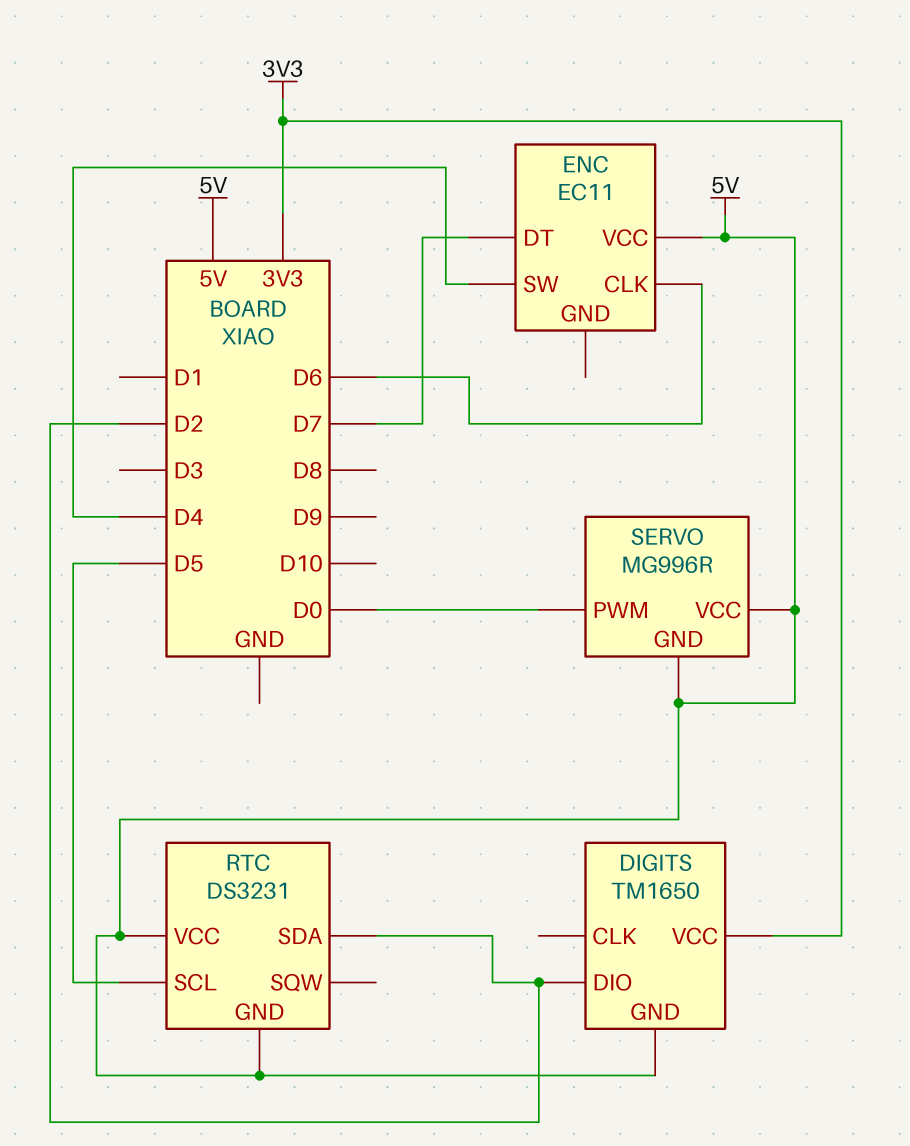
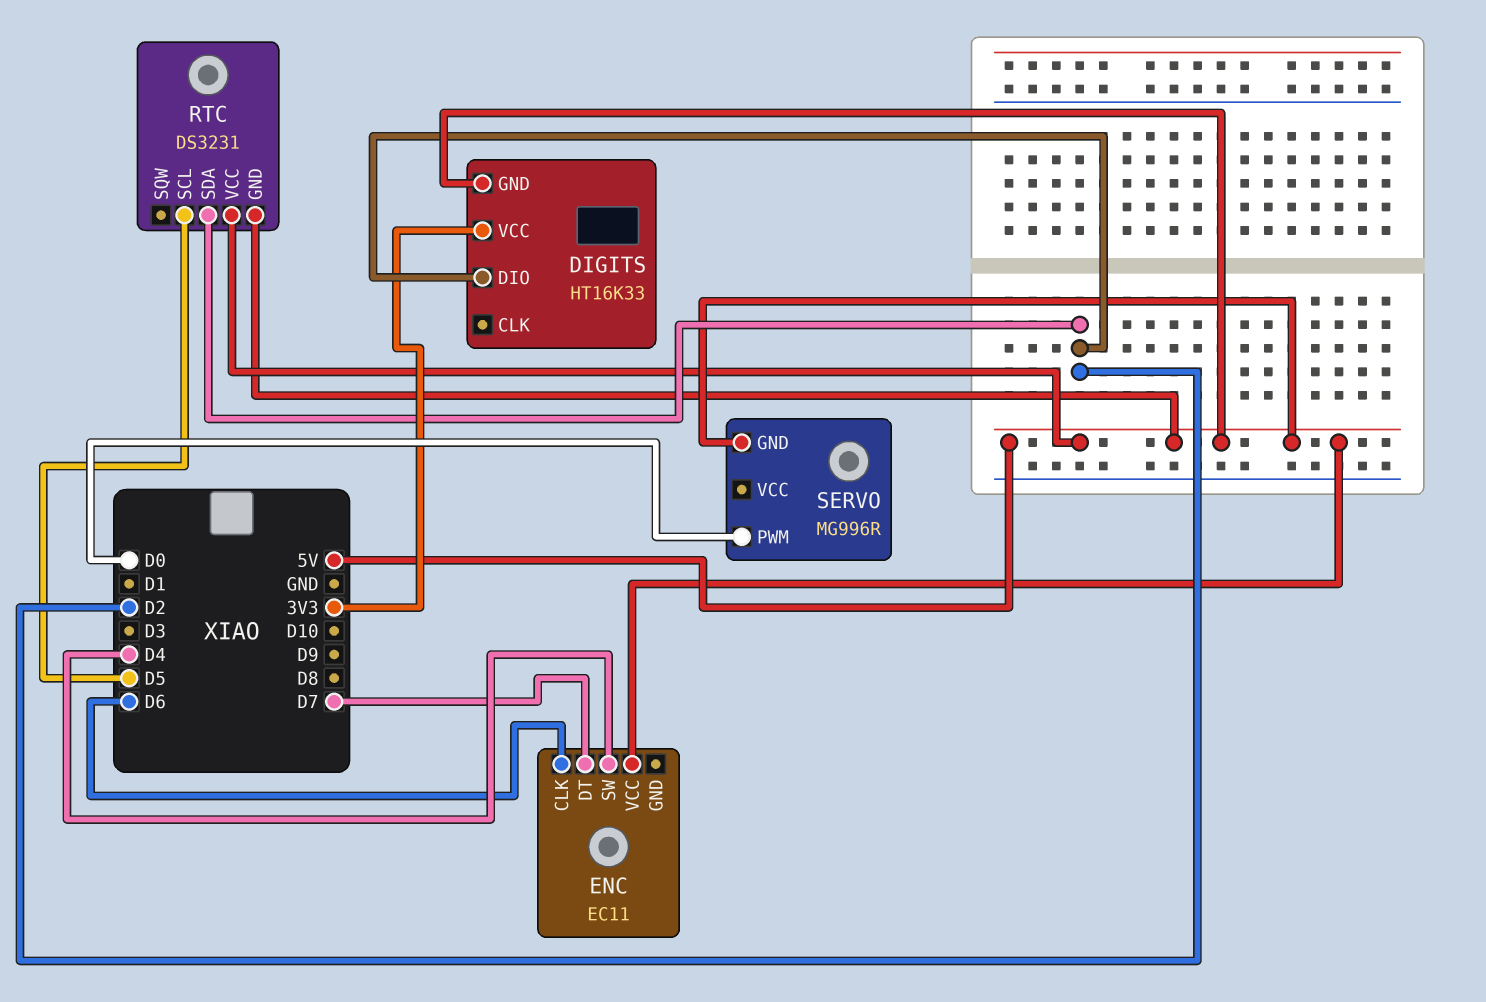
DIGITS: TM1650 -> HT16K33
SERVO pin VCC: 5V -> none

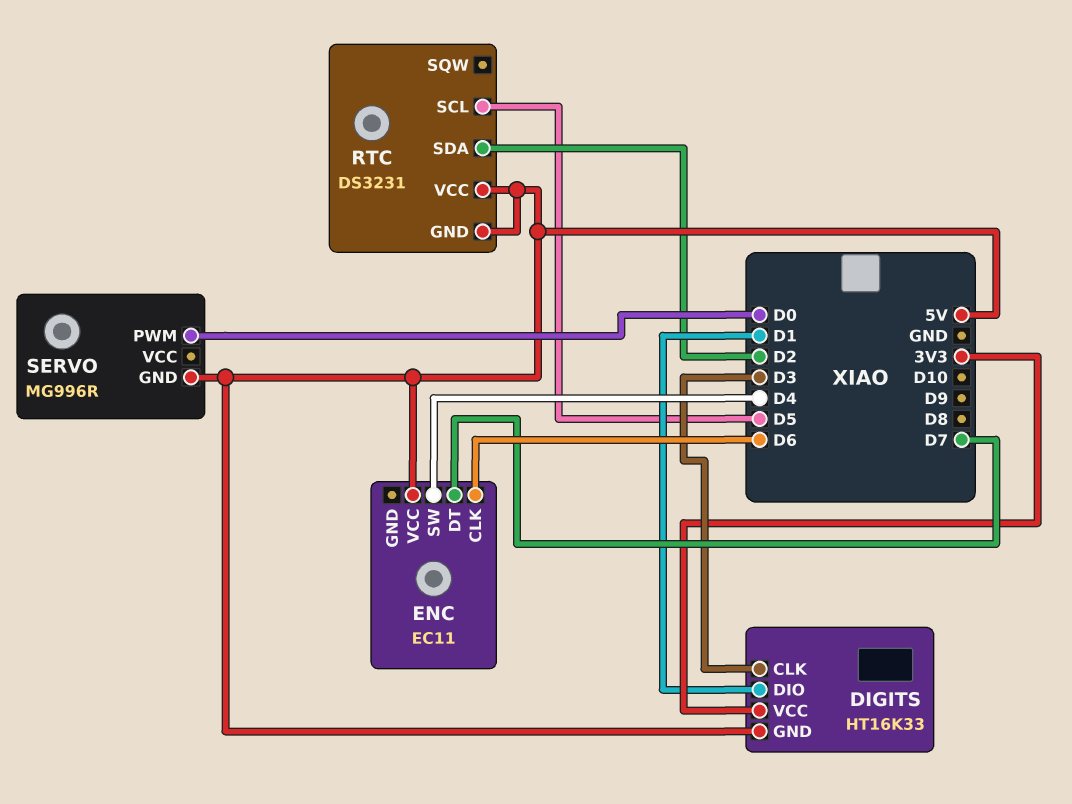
DIGITS pin CLK: none -> D3
DIGITS pin DIO: D2 -> D1

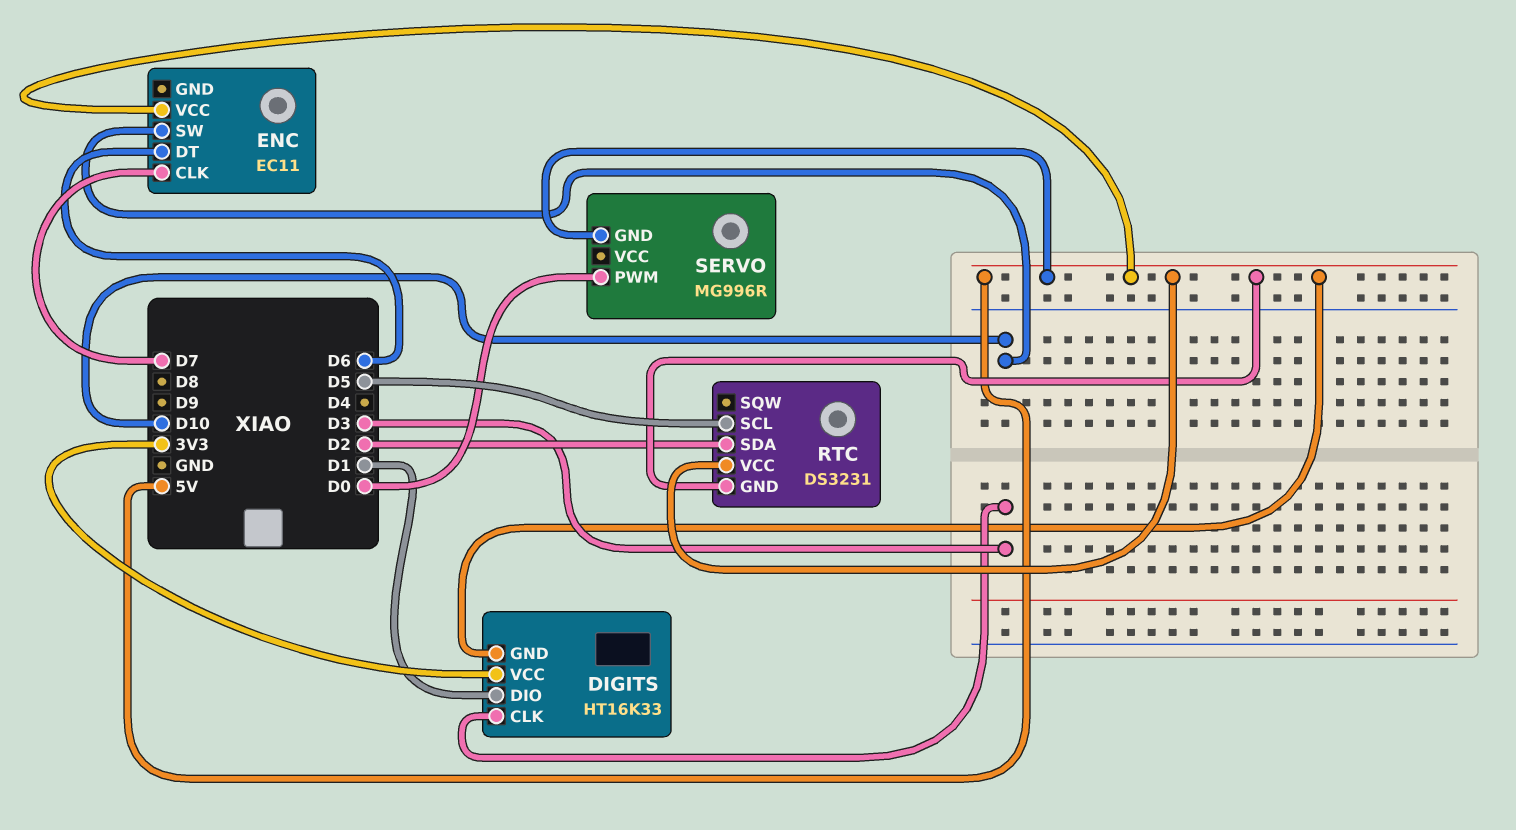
ENC pin CLK: D6 -> D7
ENC pin DT: D7 -> D6
ENC pin SW: D4 -> D10

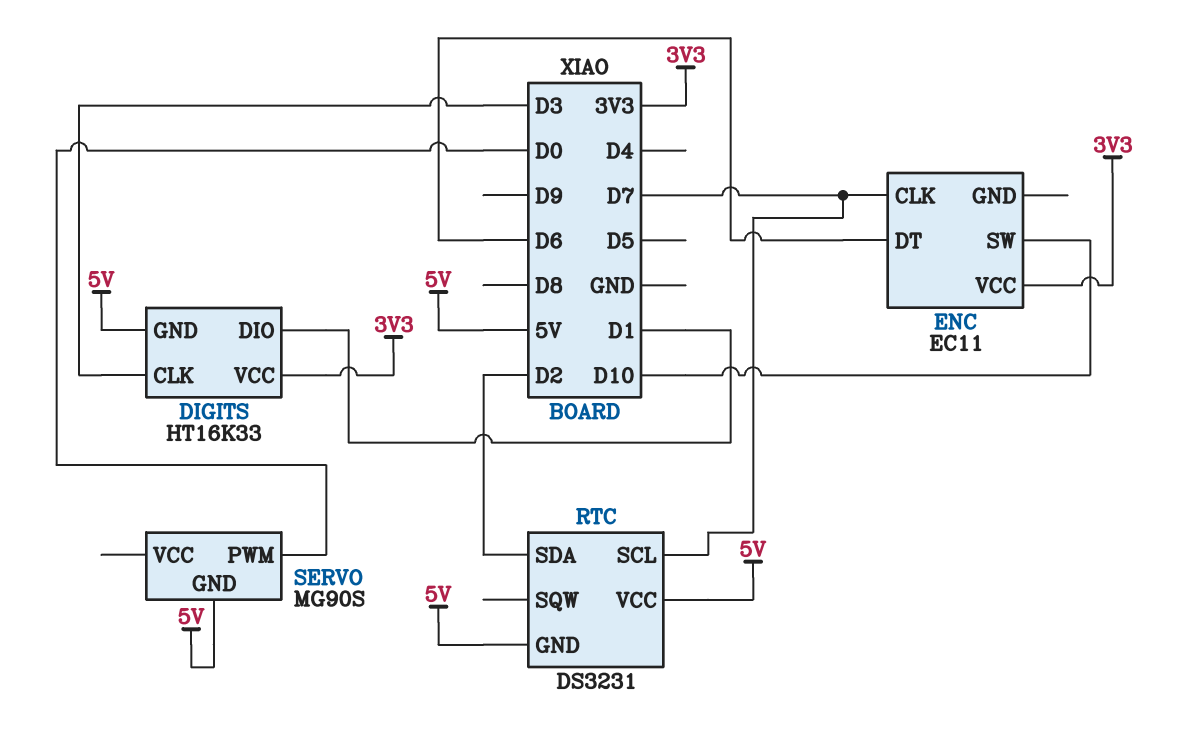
ENC pin VCC: 5V -> 3V3
RTC pin SCL: D5 -> D7
SERVO: MG996R -> MG90S

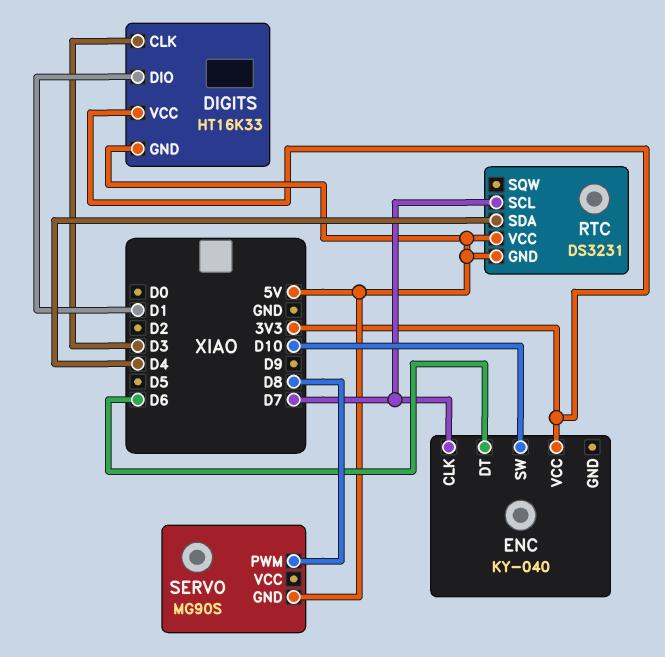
ENC: EC11 -> KY-040
RTC pin SDA: D2 -> D4
SERVO pin PWM: D0 -> D8

